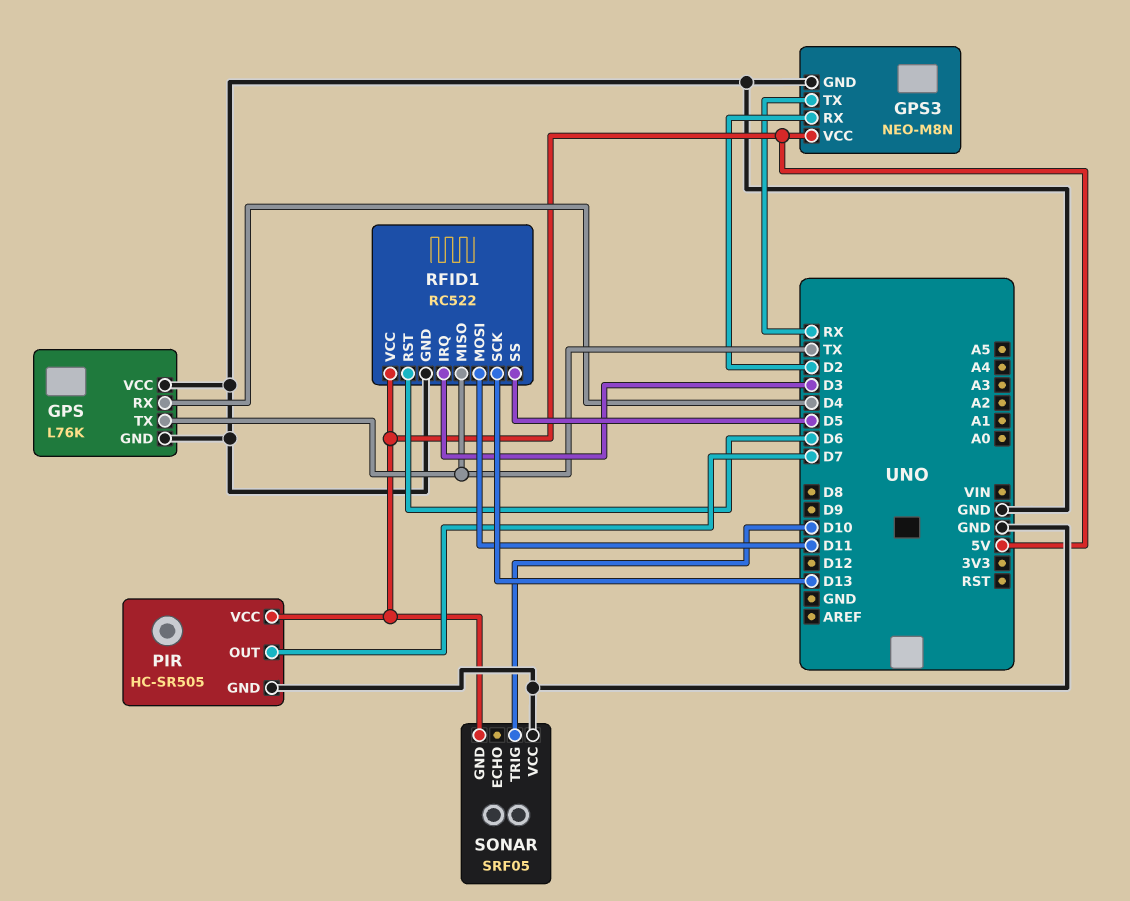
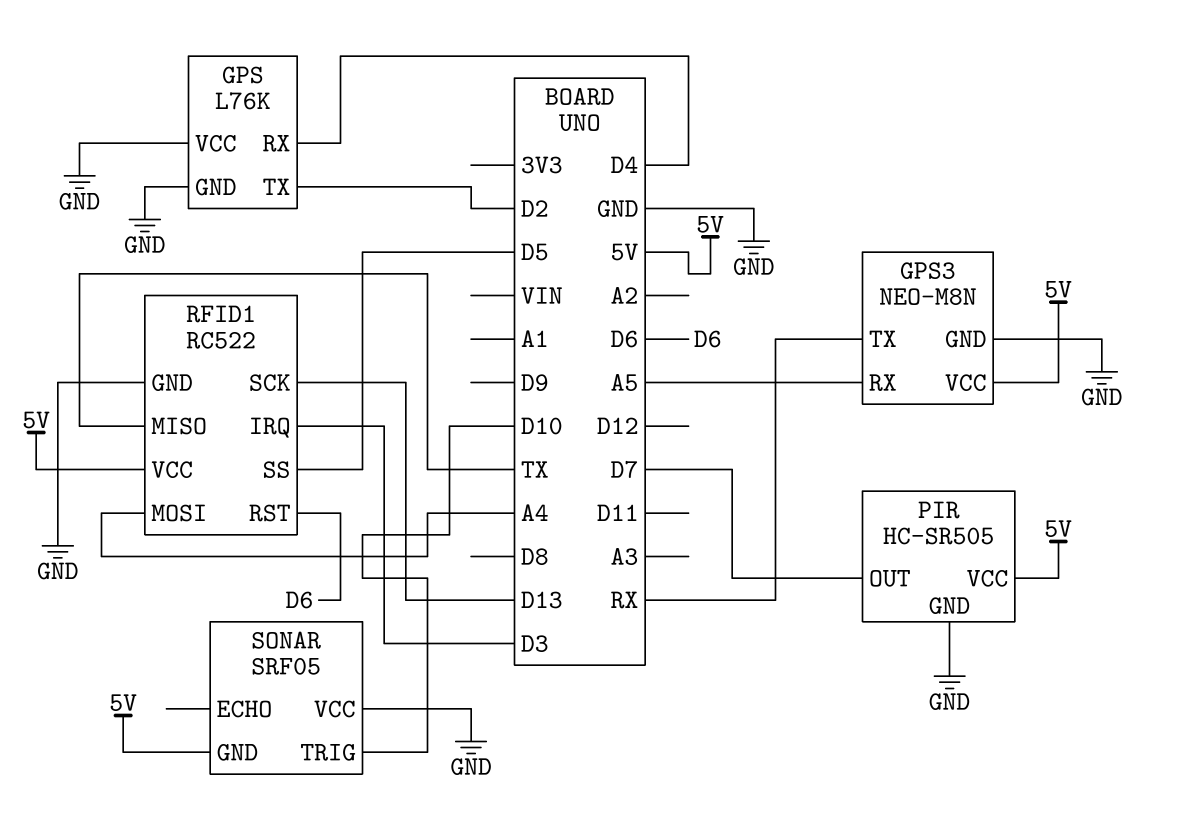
GPS pin TX: TX -> D2
GPS3 pin RX: D2 -> A5
RFID1 pin MOSI: D11 -> A4

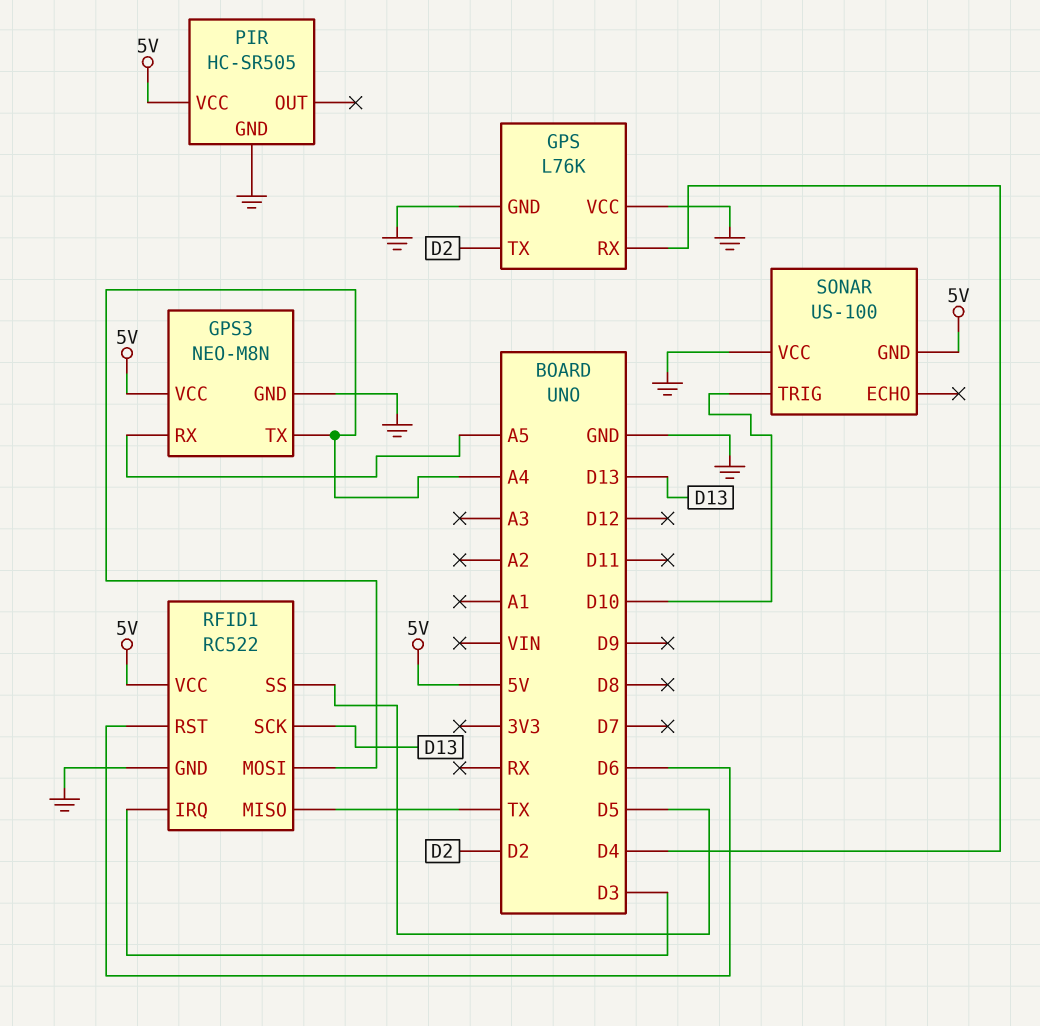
GPS3 pin TX: RX -> A4
PIR pin OUT: D7 -> none
SONAR: SRF05 -> US-100

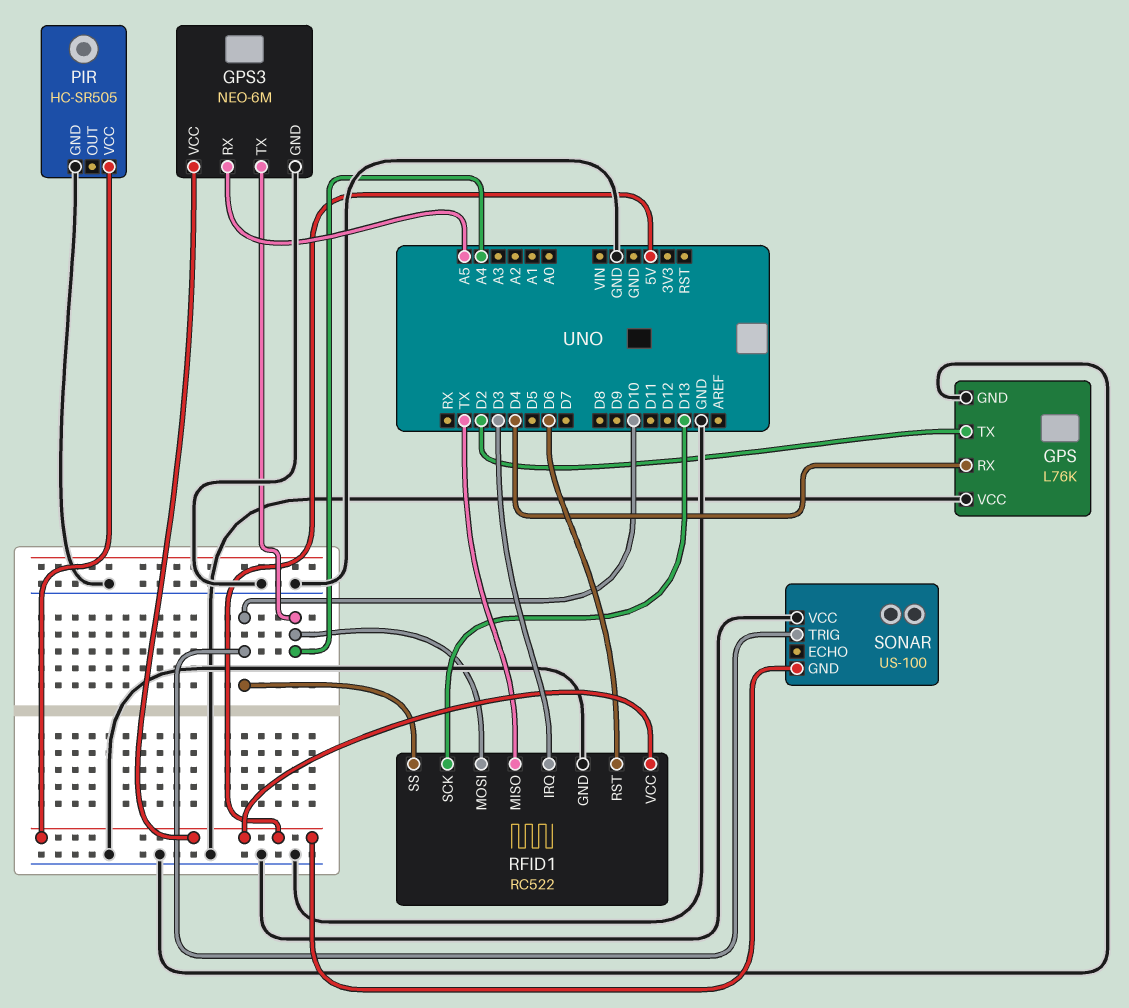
GPS3: NEO-M8N -> NEO-6M
RFID1 pin SS: D5 -> D10

